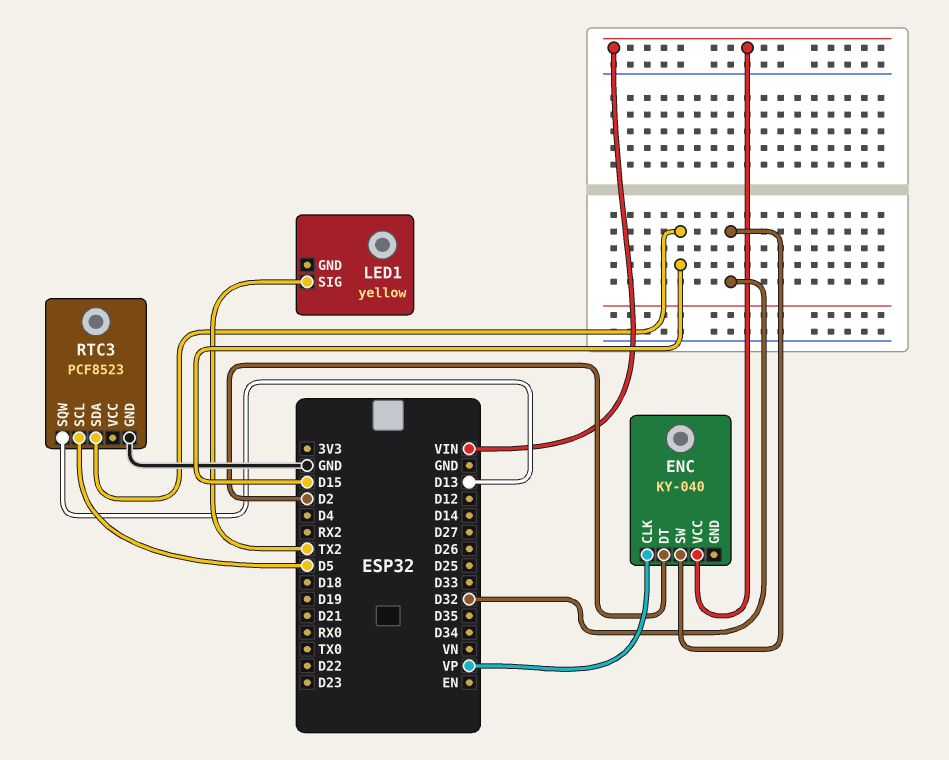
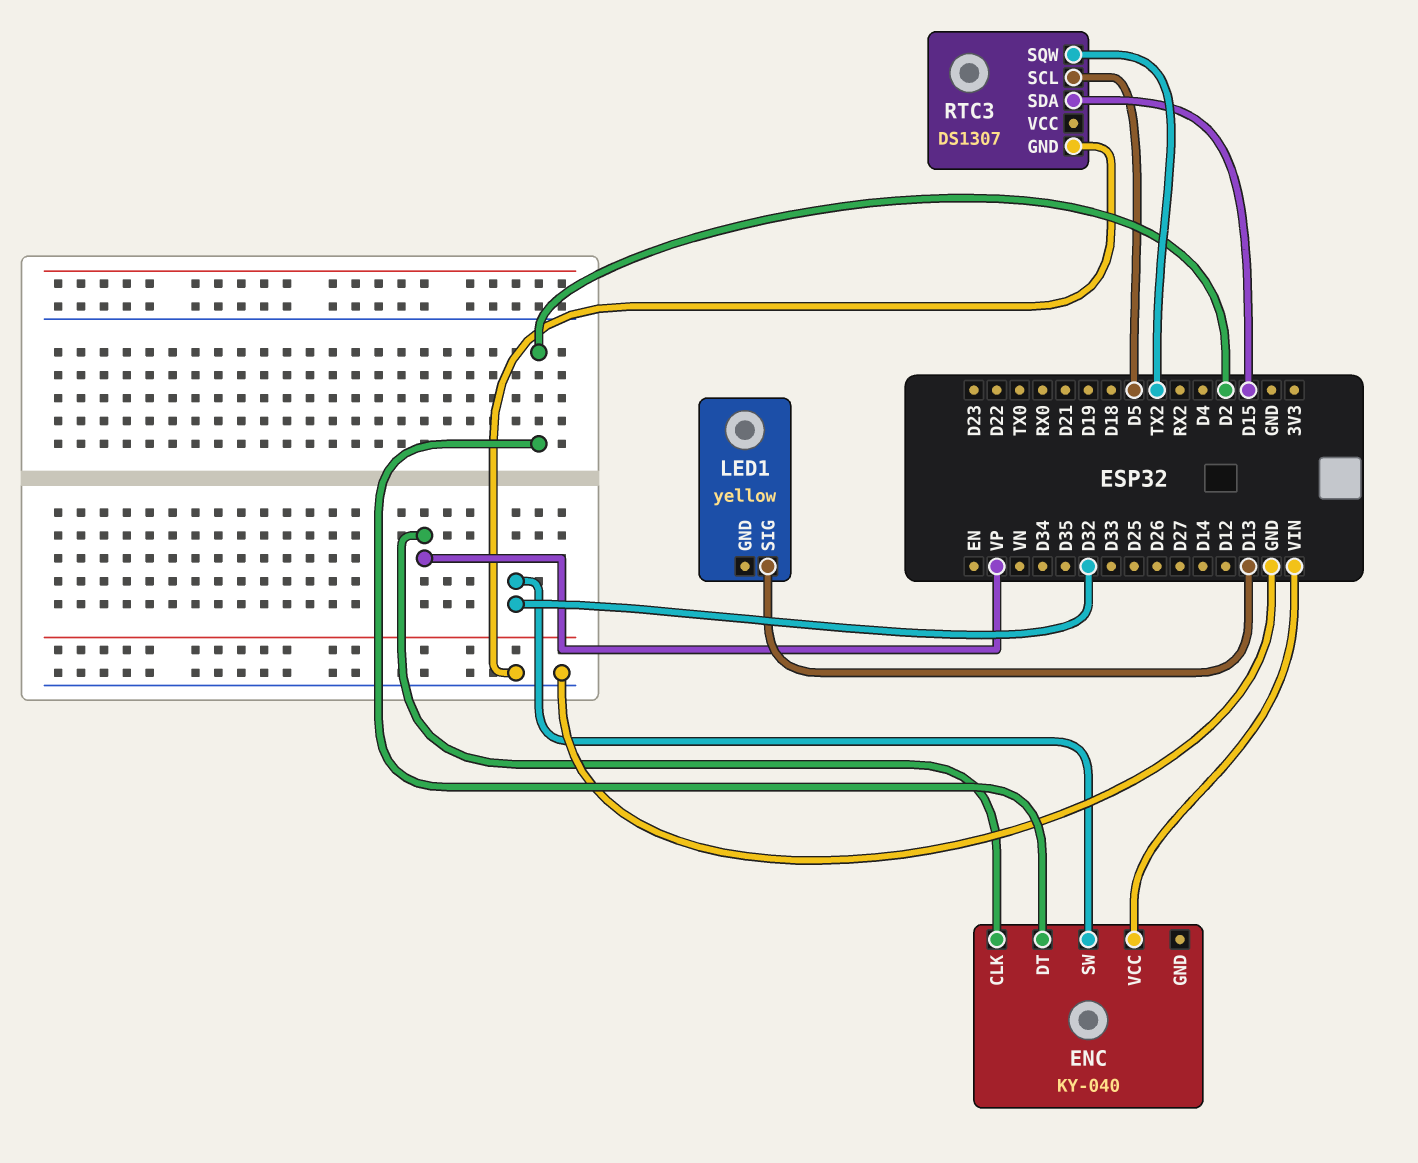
LED1 pin SIG: TX2 -> D13
RTC3: PCF8523 -> DS1307
RTC3 pin SQW: D13 -> TX2

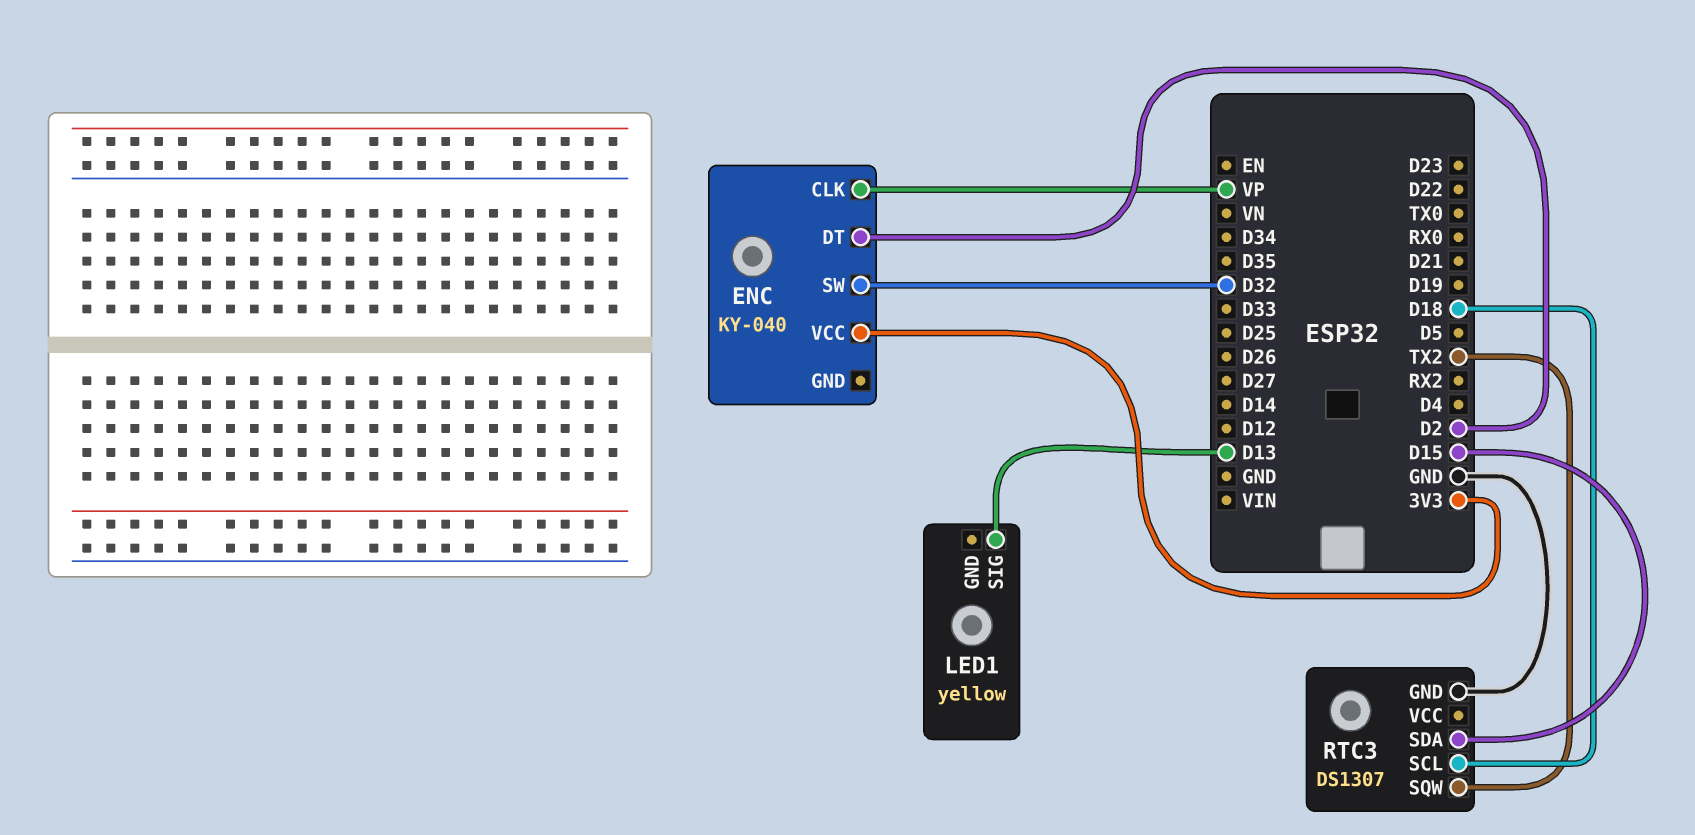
ENC pin VCC: VIN -> 3V3
RTC3 pin SCL: D5 -> D18

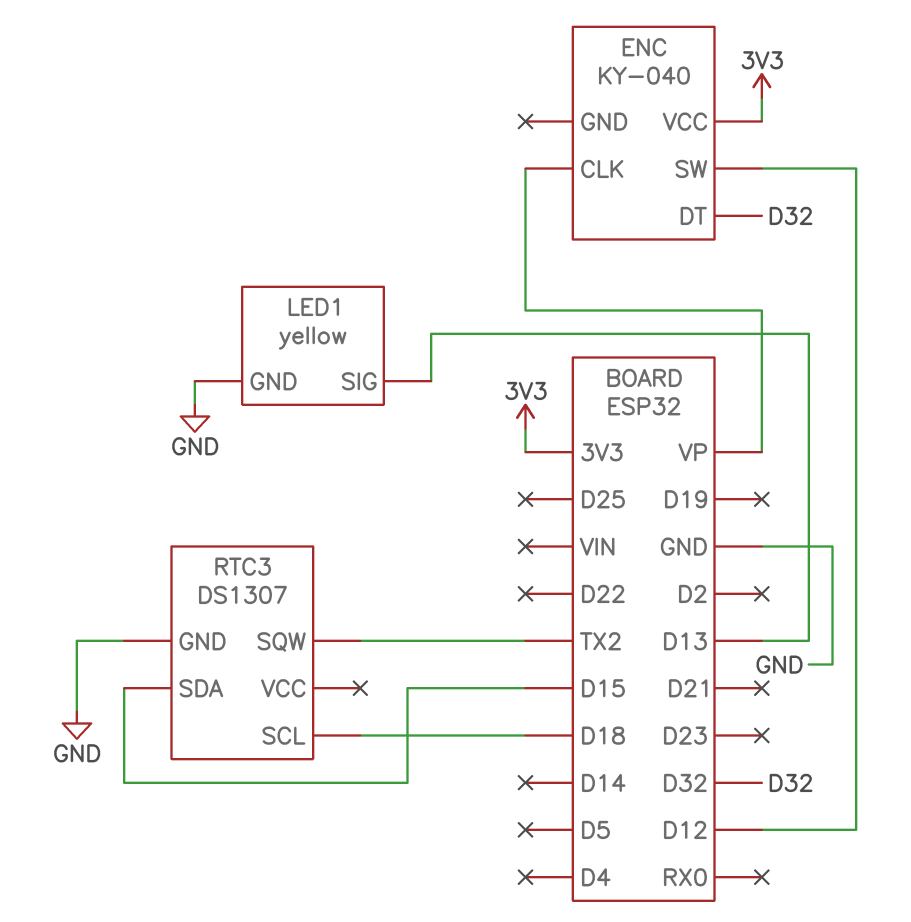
ENC pin DT: D2 -> D32
ENC pin SW: D32 -> D12
LED1 pin GND: none -> GND

